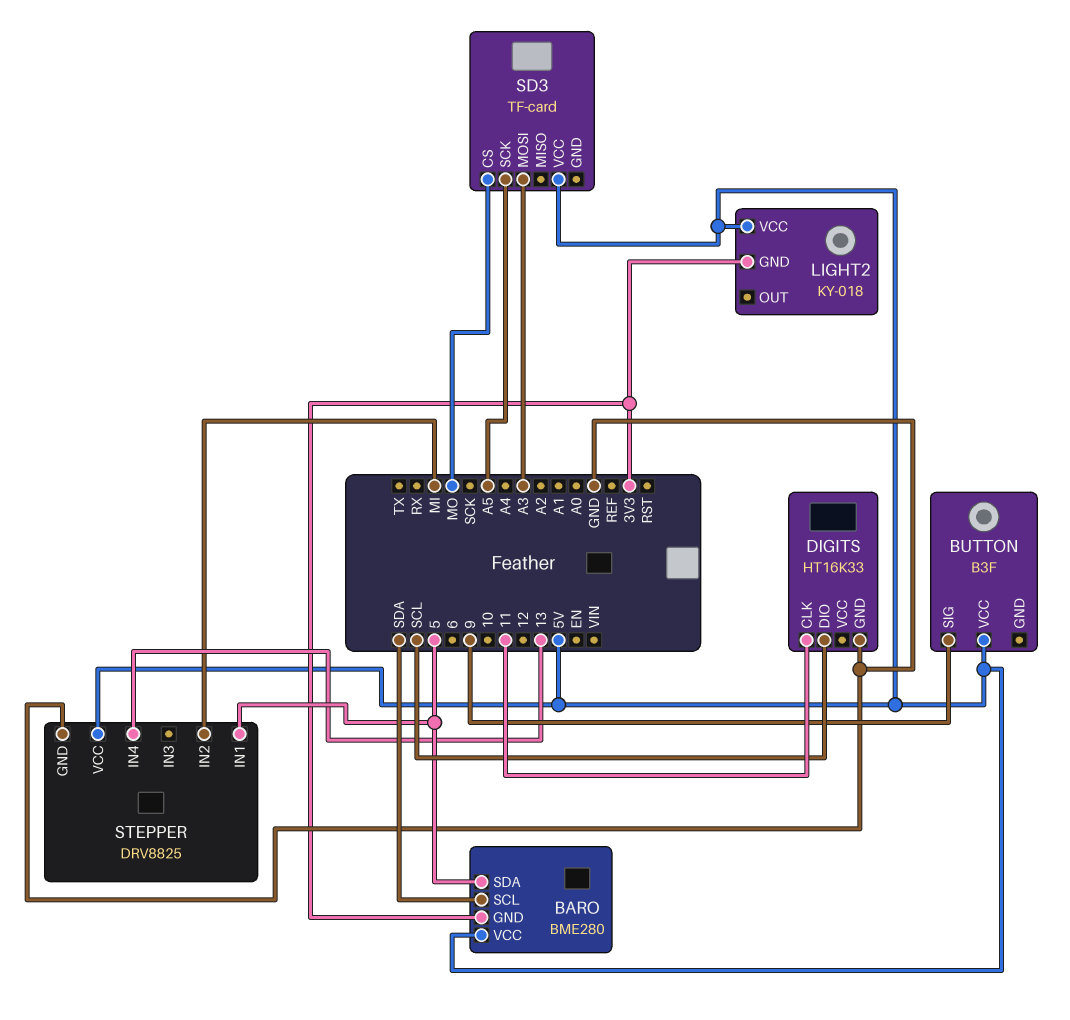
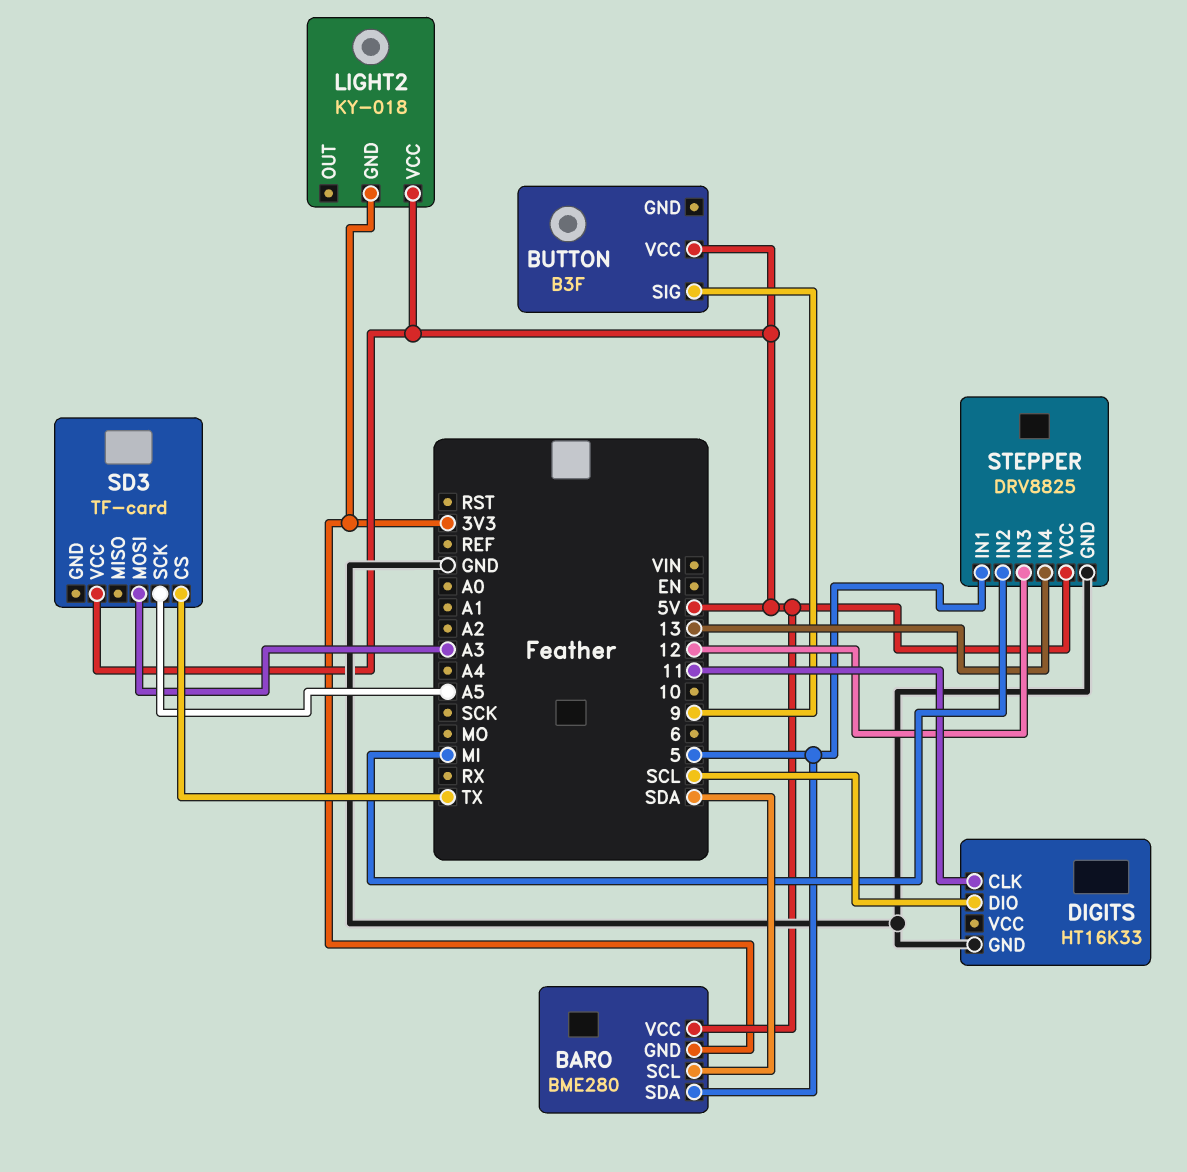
SD3 pin CS: MO -> TX
STEPPER pin IN3: none -> 12

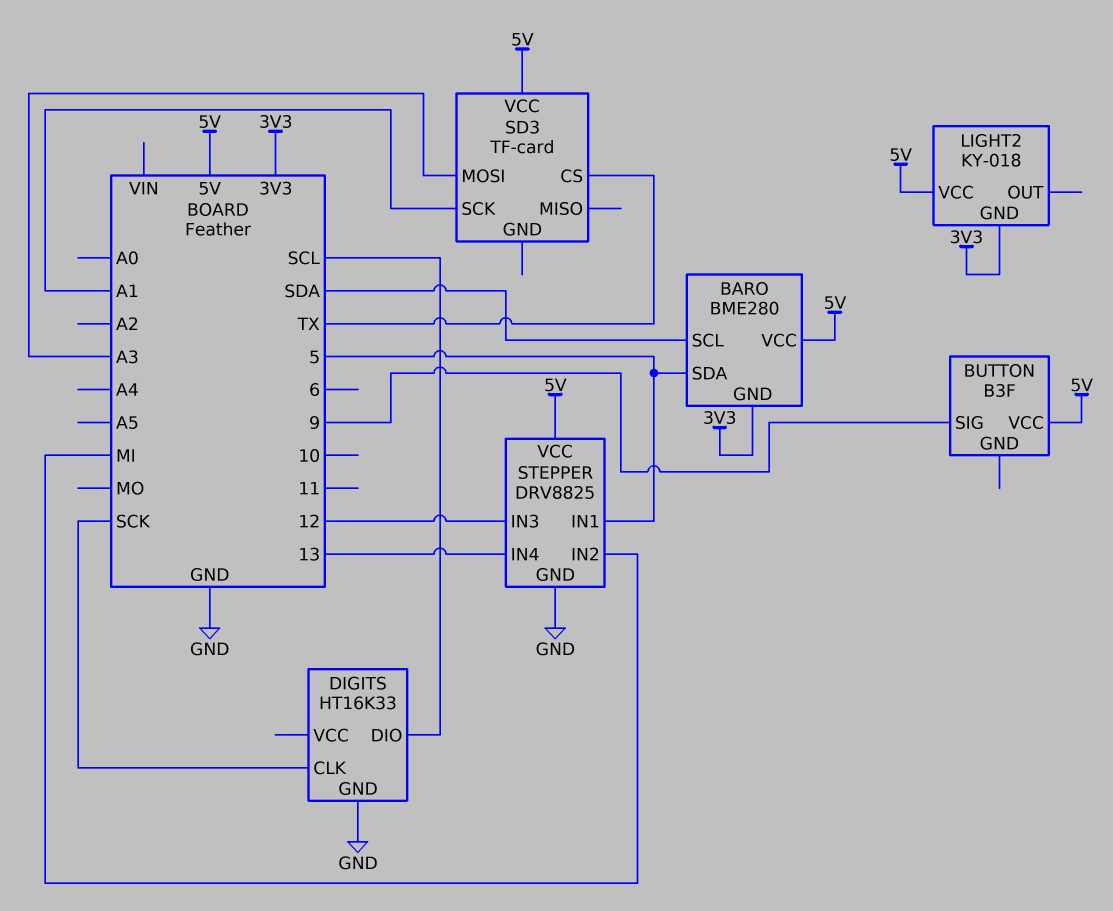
DIGITS pin CLK: 11 -> SCK
SD3 pin SCK: A5 -> A1

